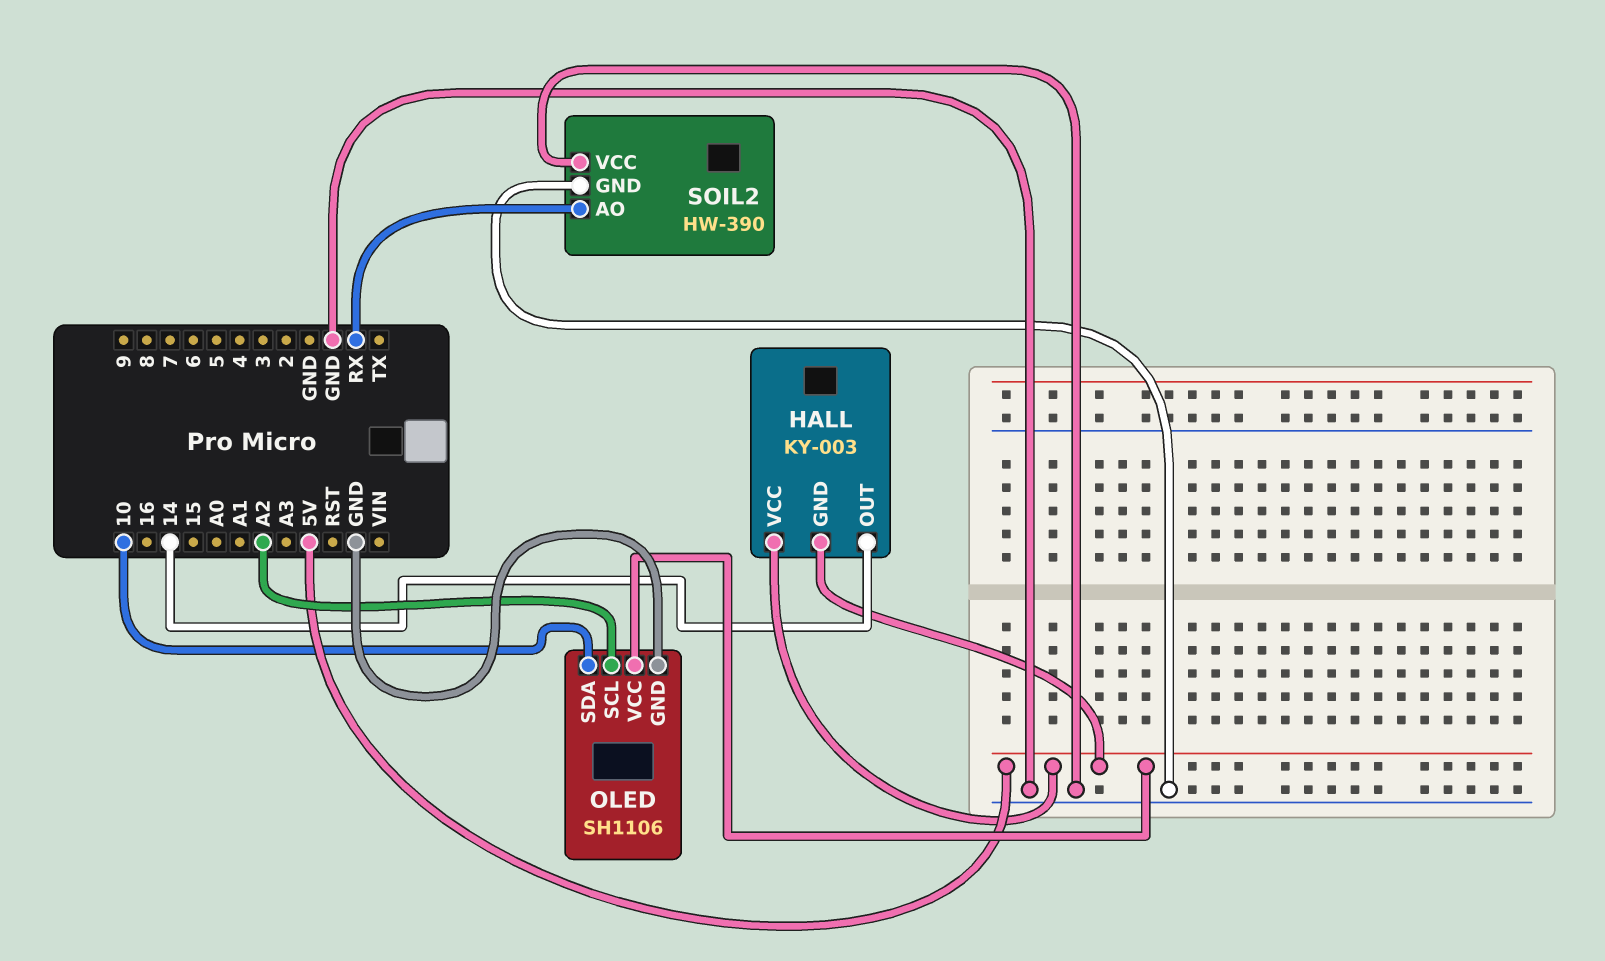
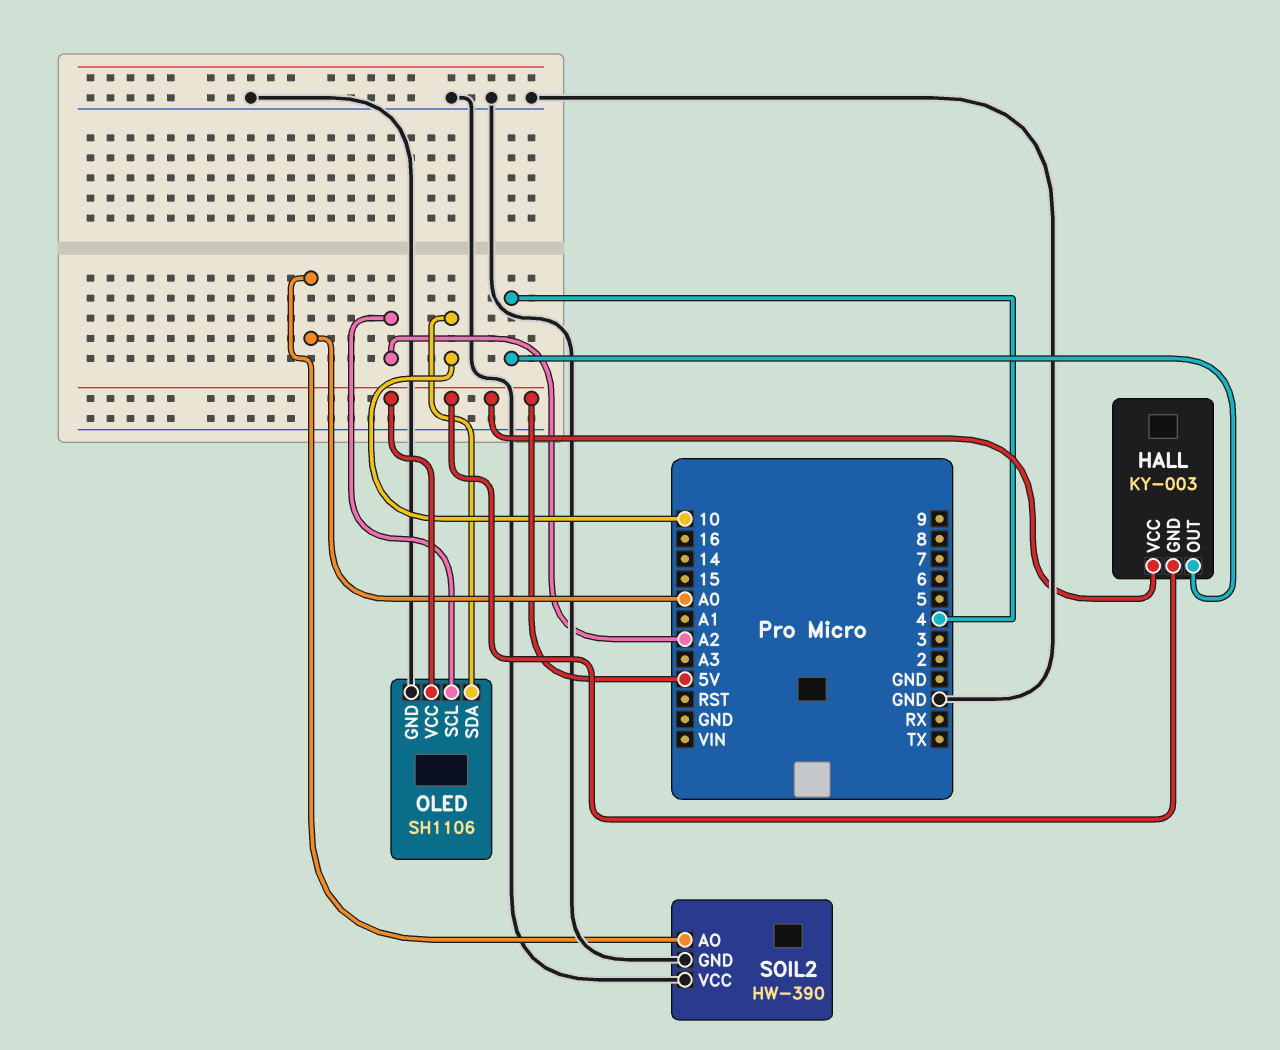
HALL pin OUT: 14 -> 4
SOIL2 pin AO: RX -> A0

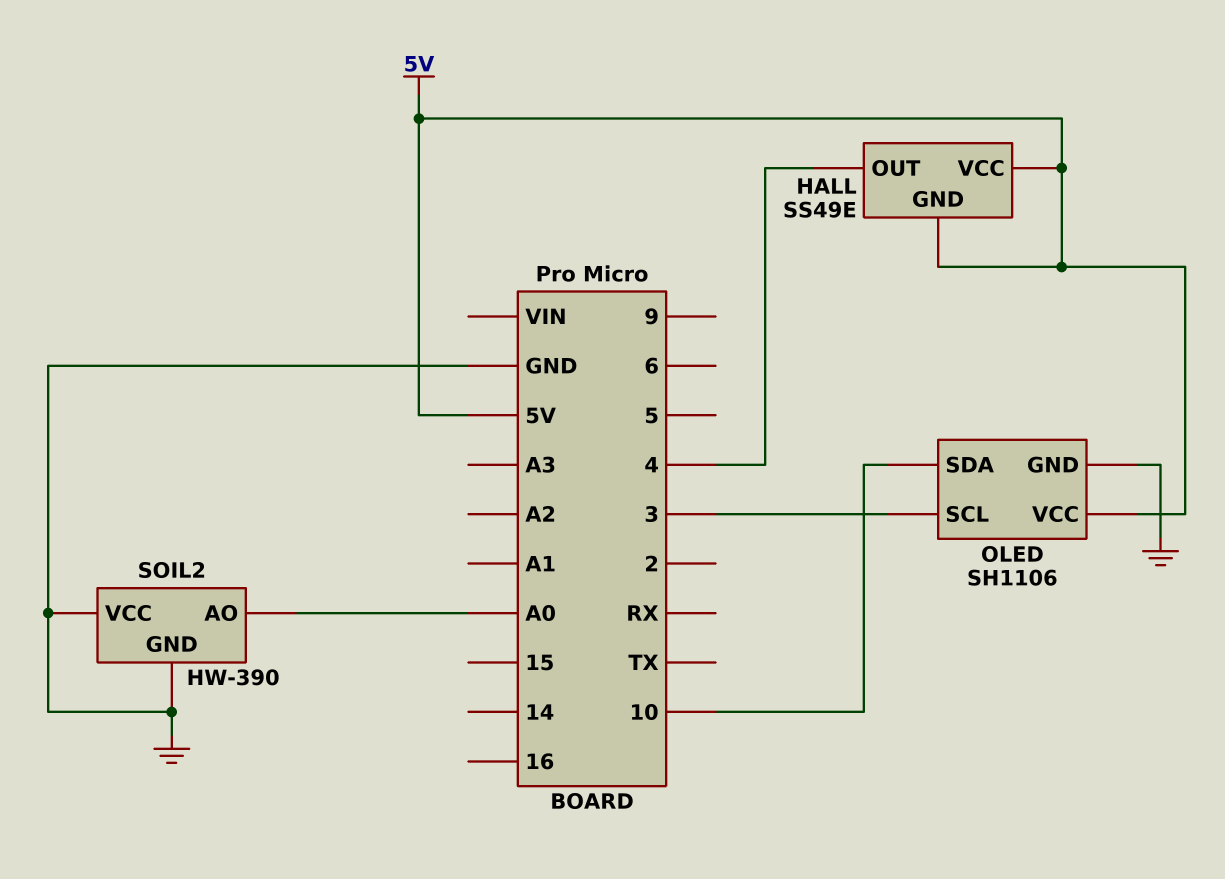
HALL: KY-003 -> SS49E
OLED pin SCL: A2 -> 3

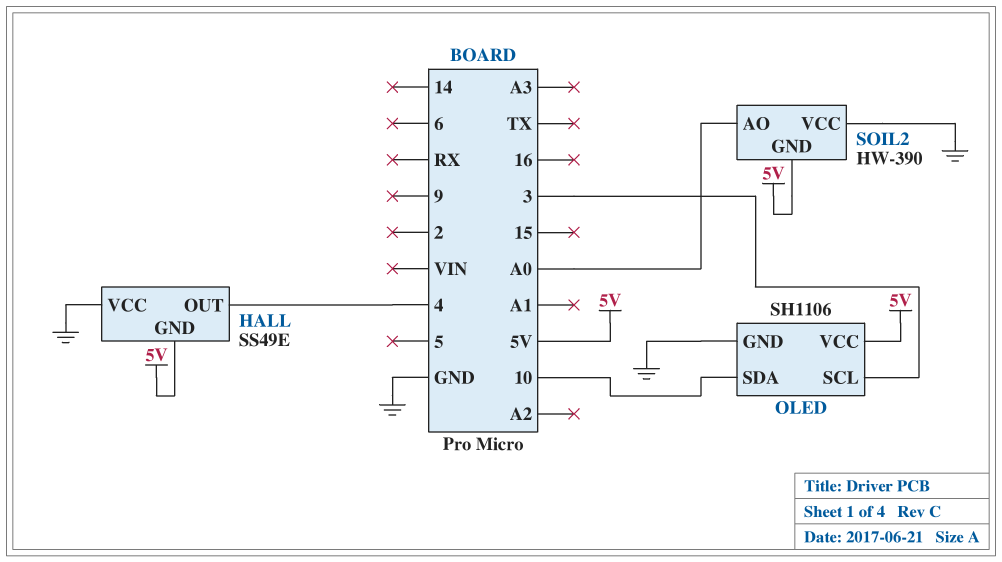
HALL pin VCC: 5V -> GND
SOIL2 pin GND: GND -> 5V

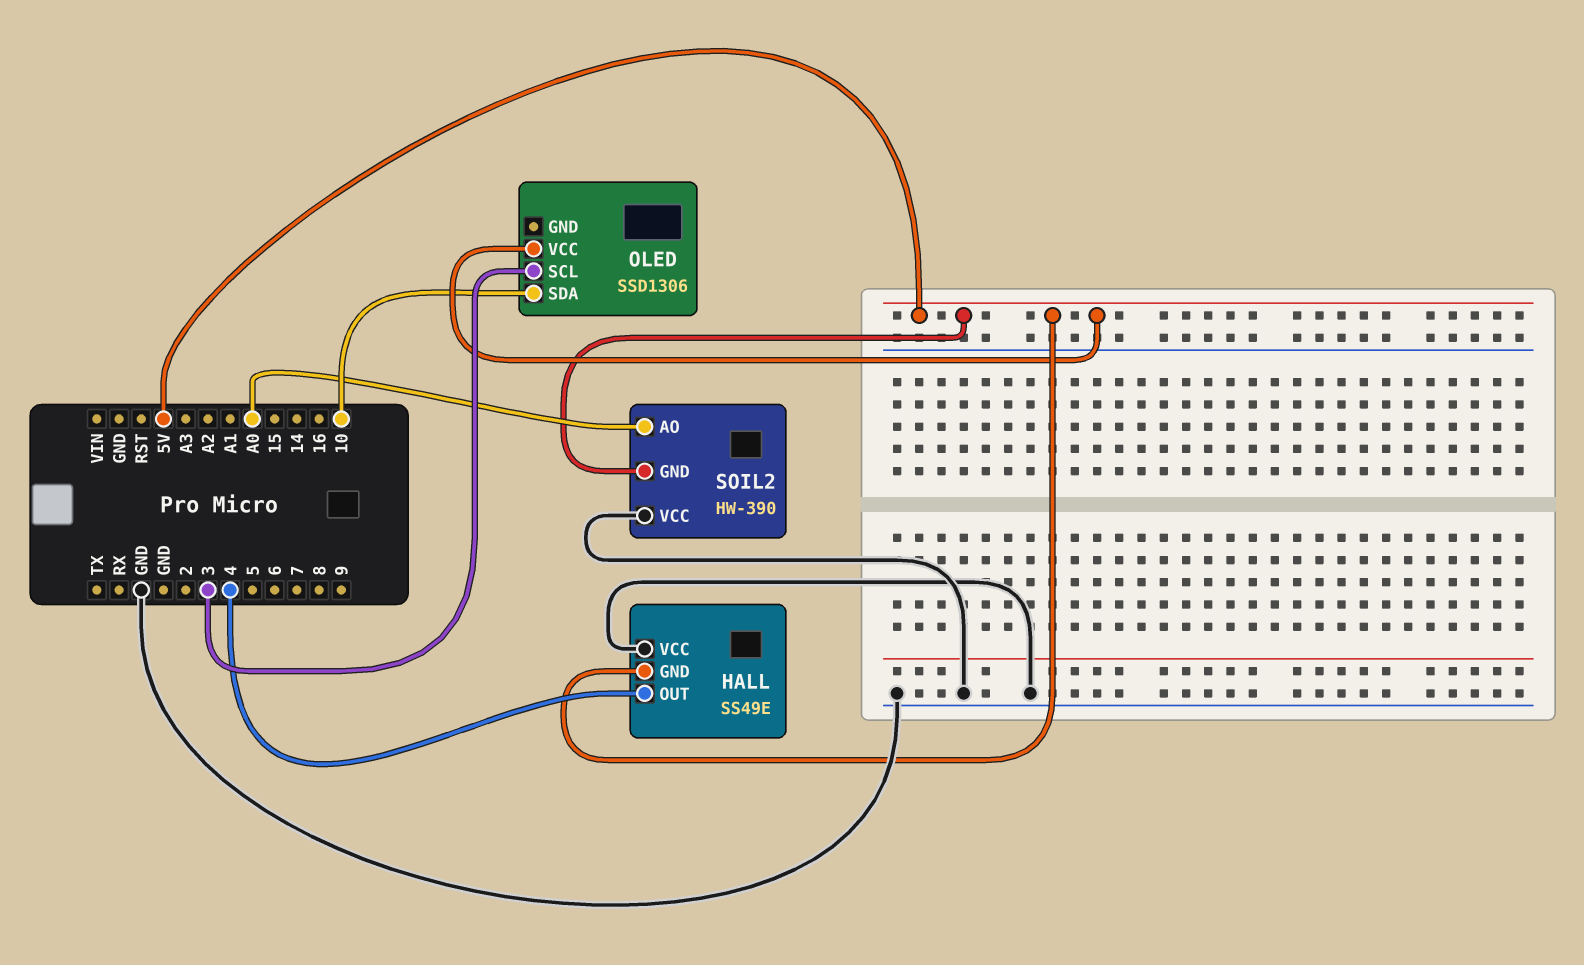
OLED: SH1106 -> SSD1306
OLED pin GND: GND -> none

